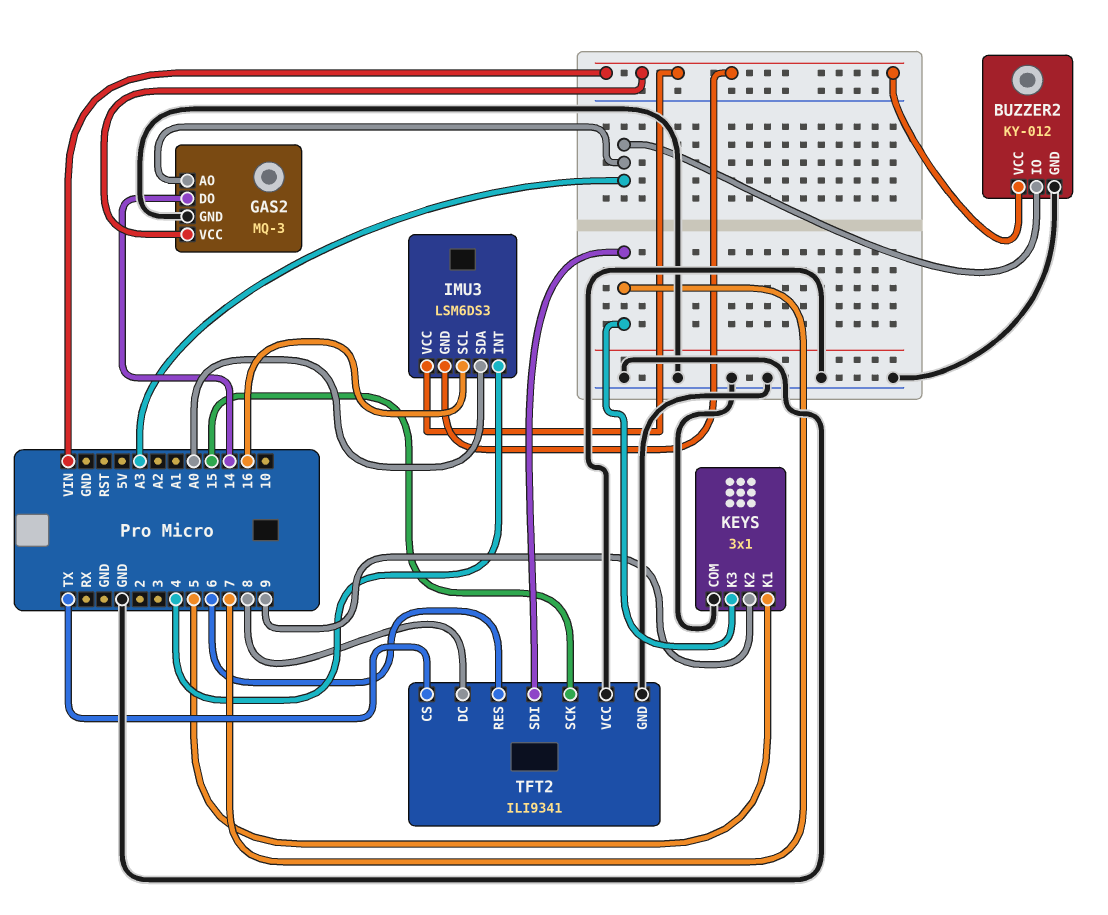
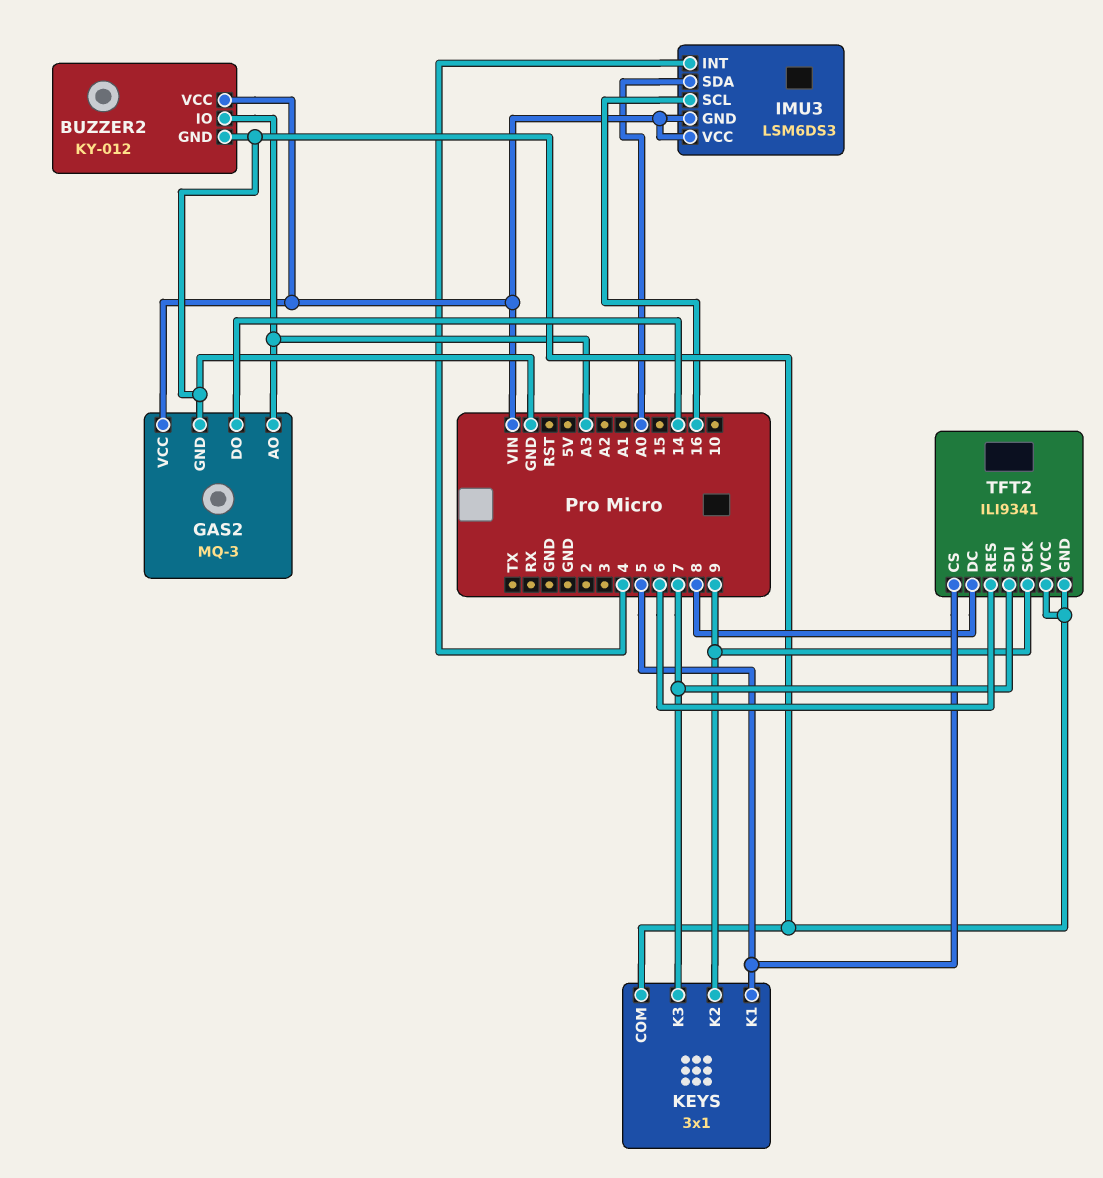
TFT2 pin CS: TX -> 5
TFT2 pin SCK: 15 -> 9

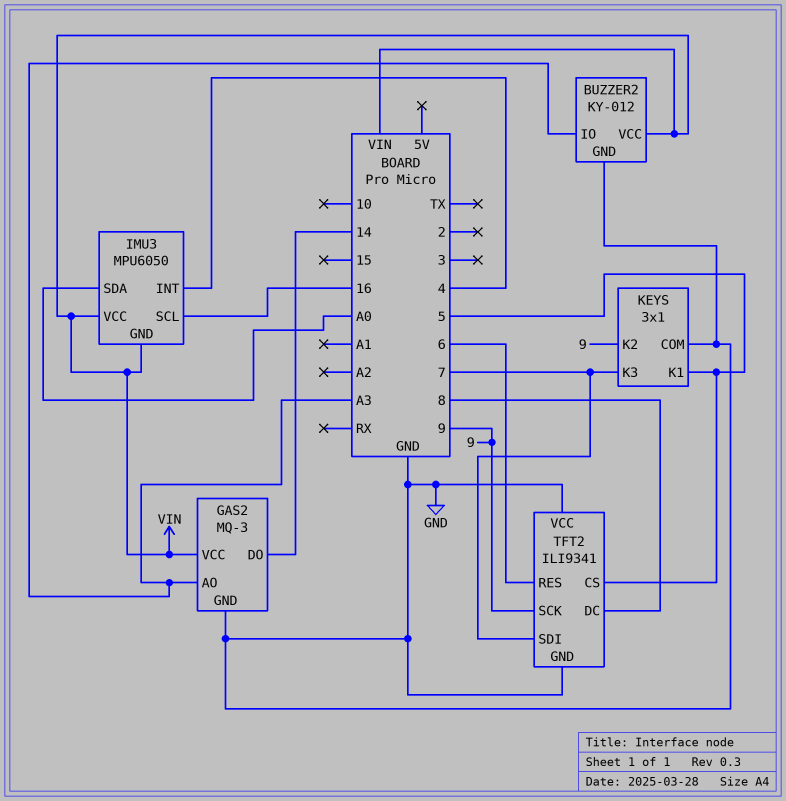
IMU3: LSM6DS3 -> MPU6050

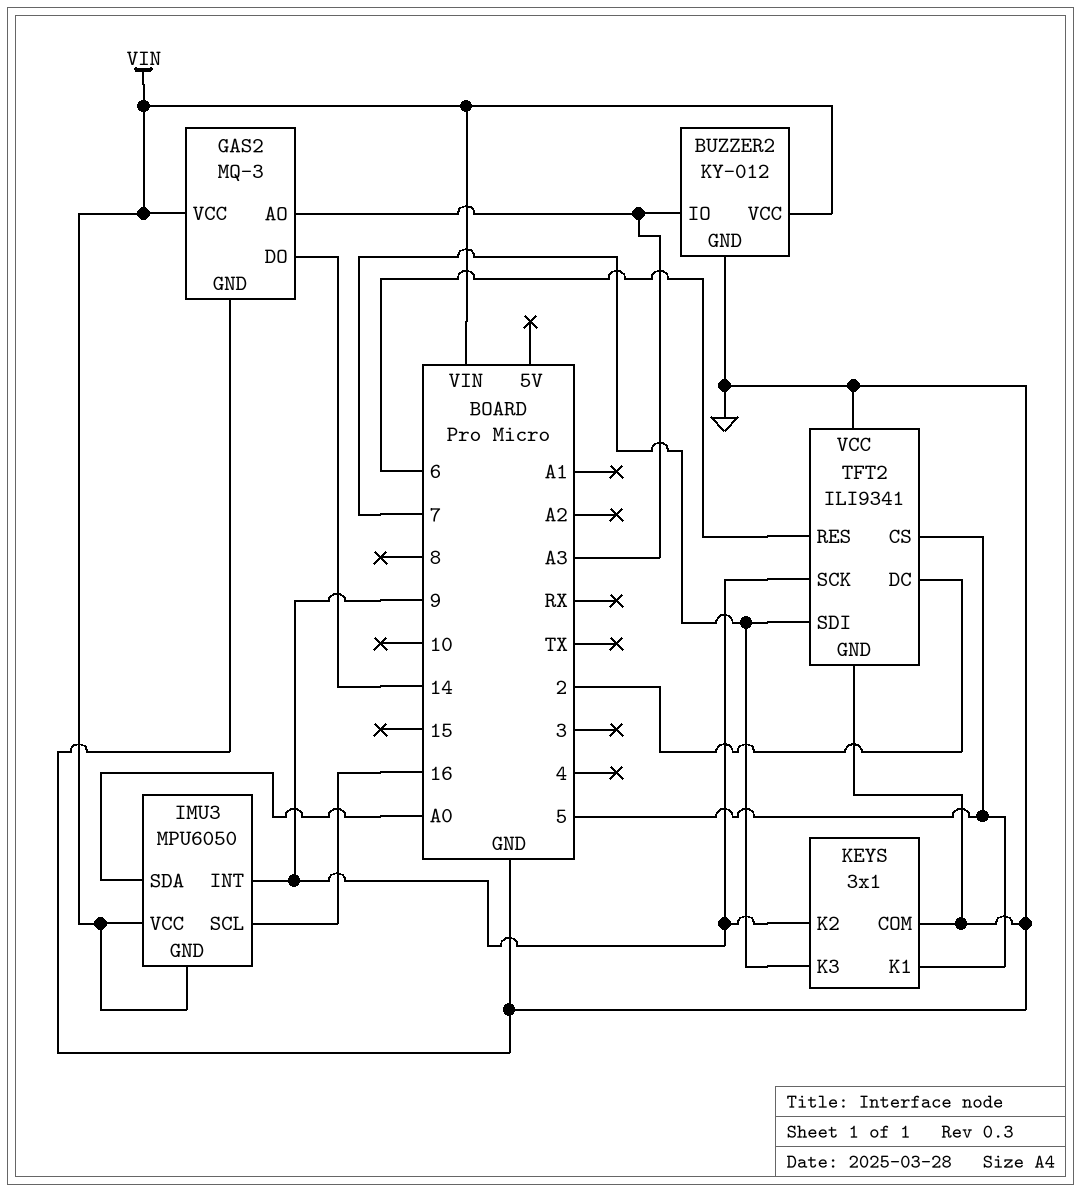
IMU3 pin INT: 4 -> 9
TFT2 pin DC: 8 -> 2

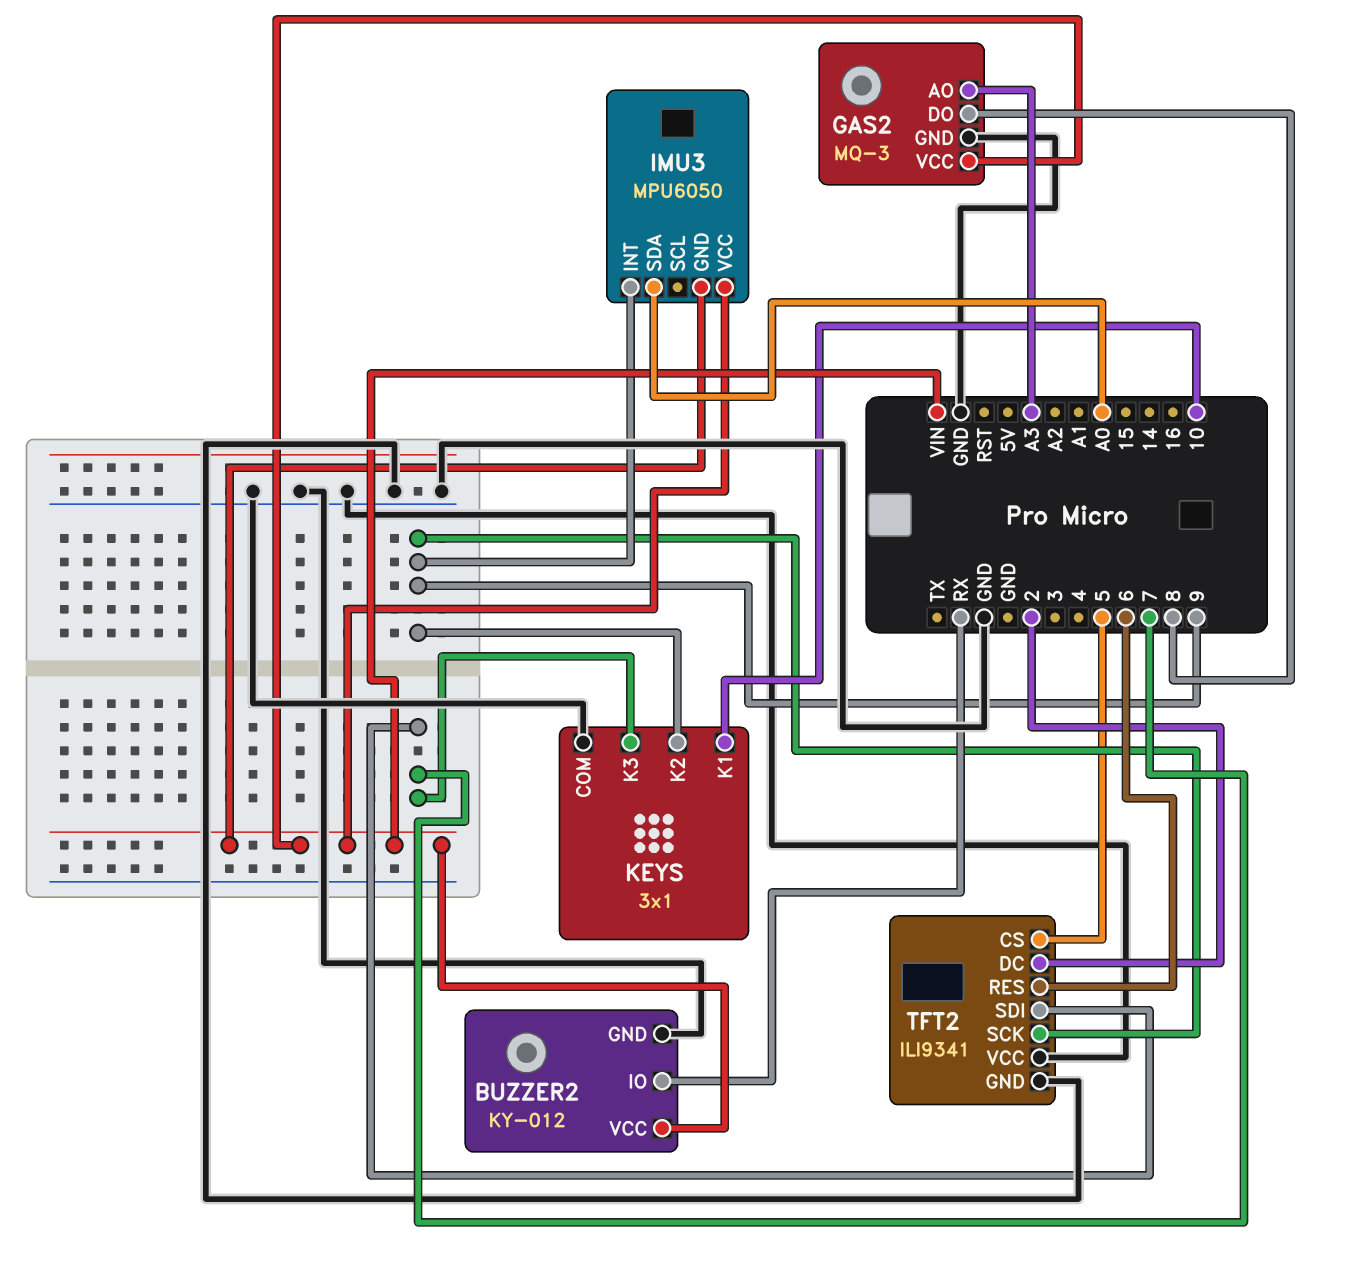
BUZZER2 pin IO: A3 -> RX
GAS2 pin DO: 14 -> 8
IMU3 pin SCL: 16 -> none
KEYS pin K1: 5 -> 10

